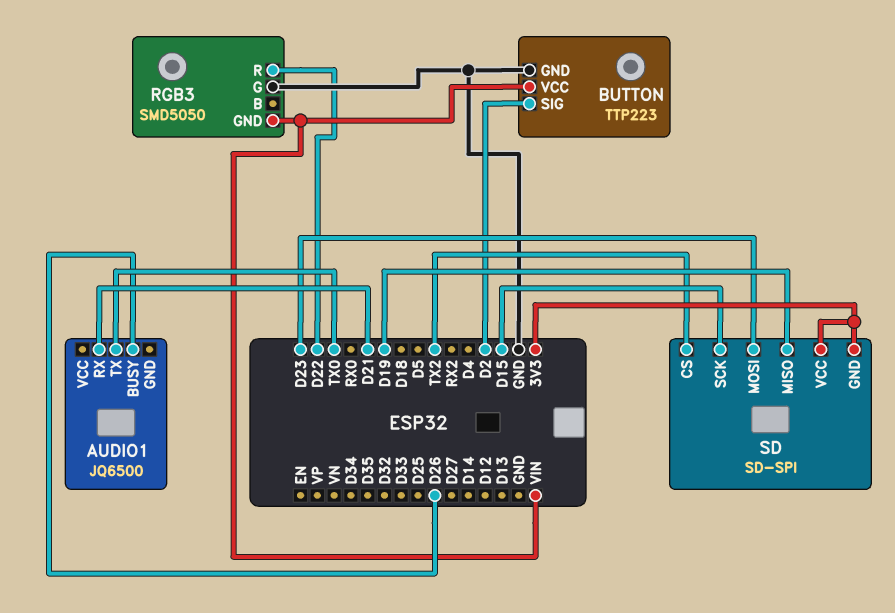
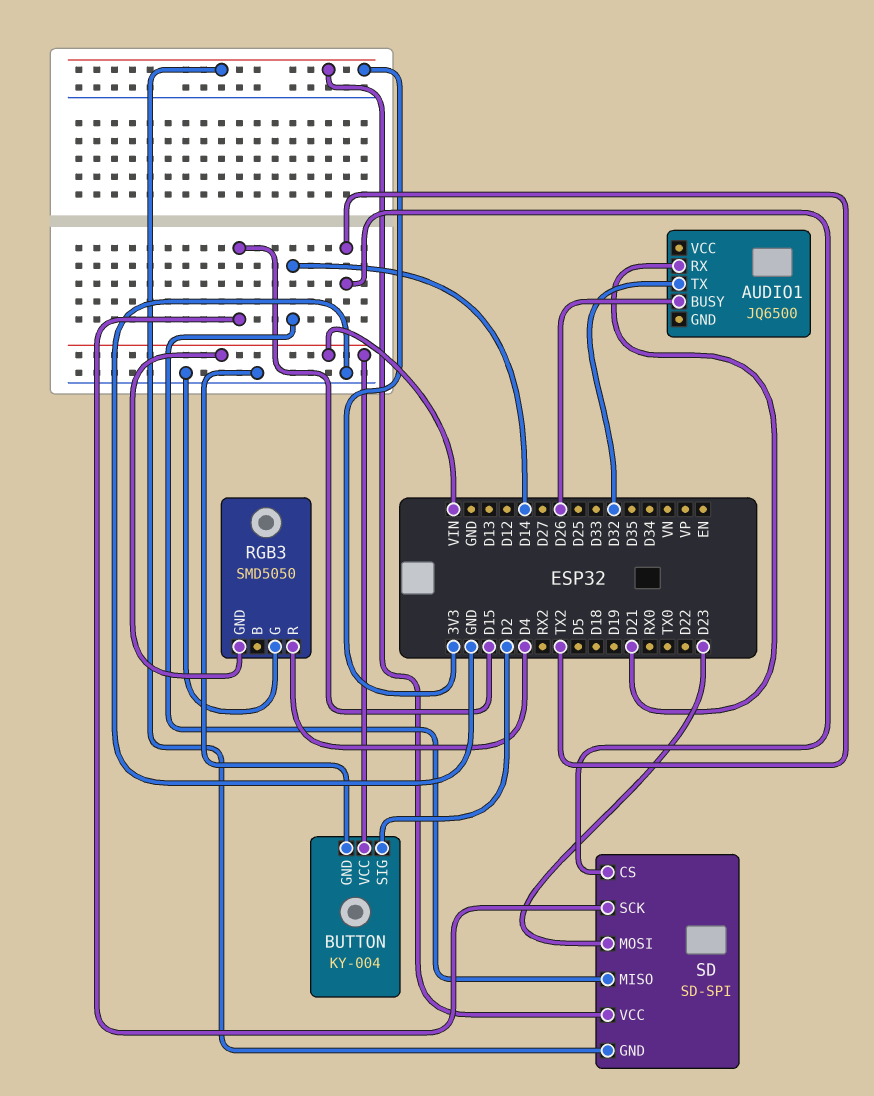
AUDIO1 pin TX: TX0 -> D32
BUTTON: TTP223 -> KY-004
RGB3 pin R: D22 -> D4
SD pin MISO: D19 -> D14

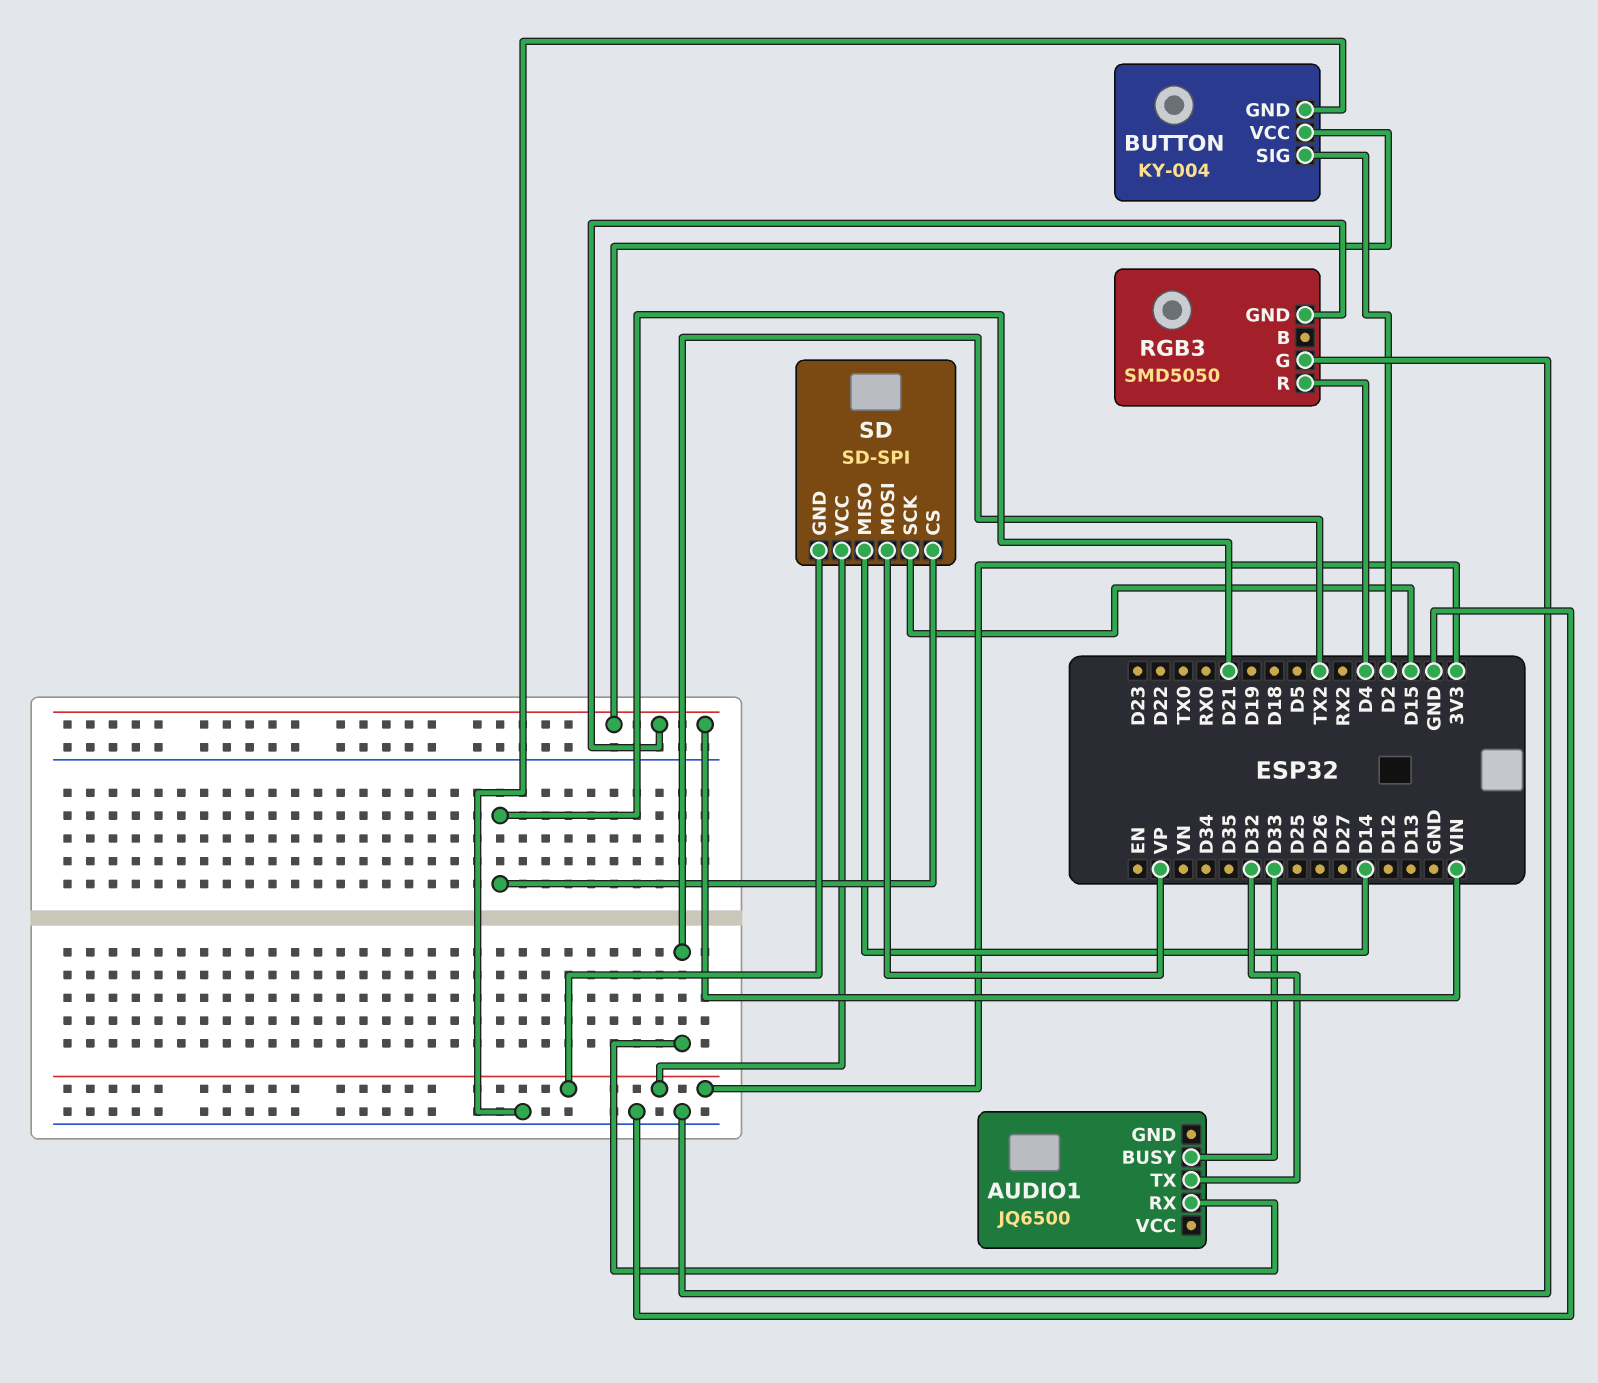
AUDIO1 pin BUSY: D26 -> D33
AUDIO1 pin RX: D21 -> TX2
SD pin CS: TX2 -> D21
SD pin MOSI: D23 -> VP

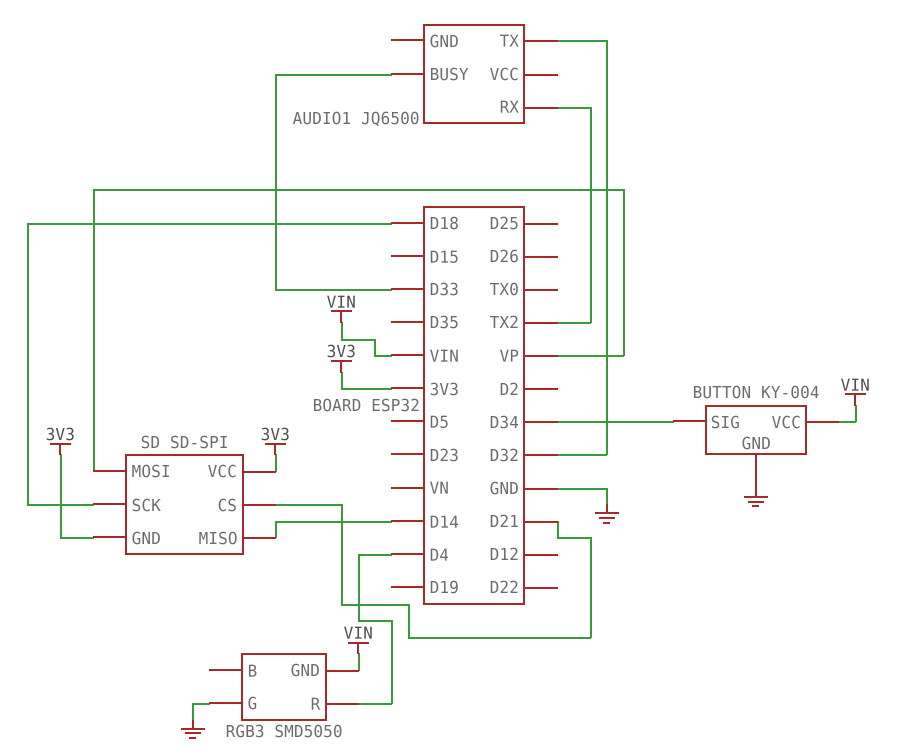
BUTTON pin SIG: D2 -> D34
SD pin SCK: D15 -> D18

